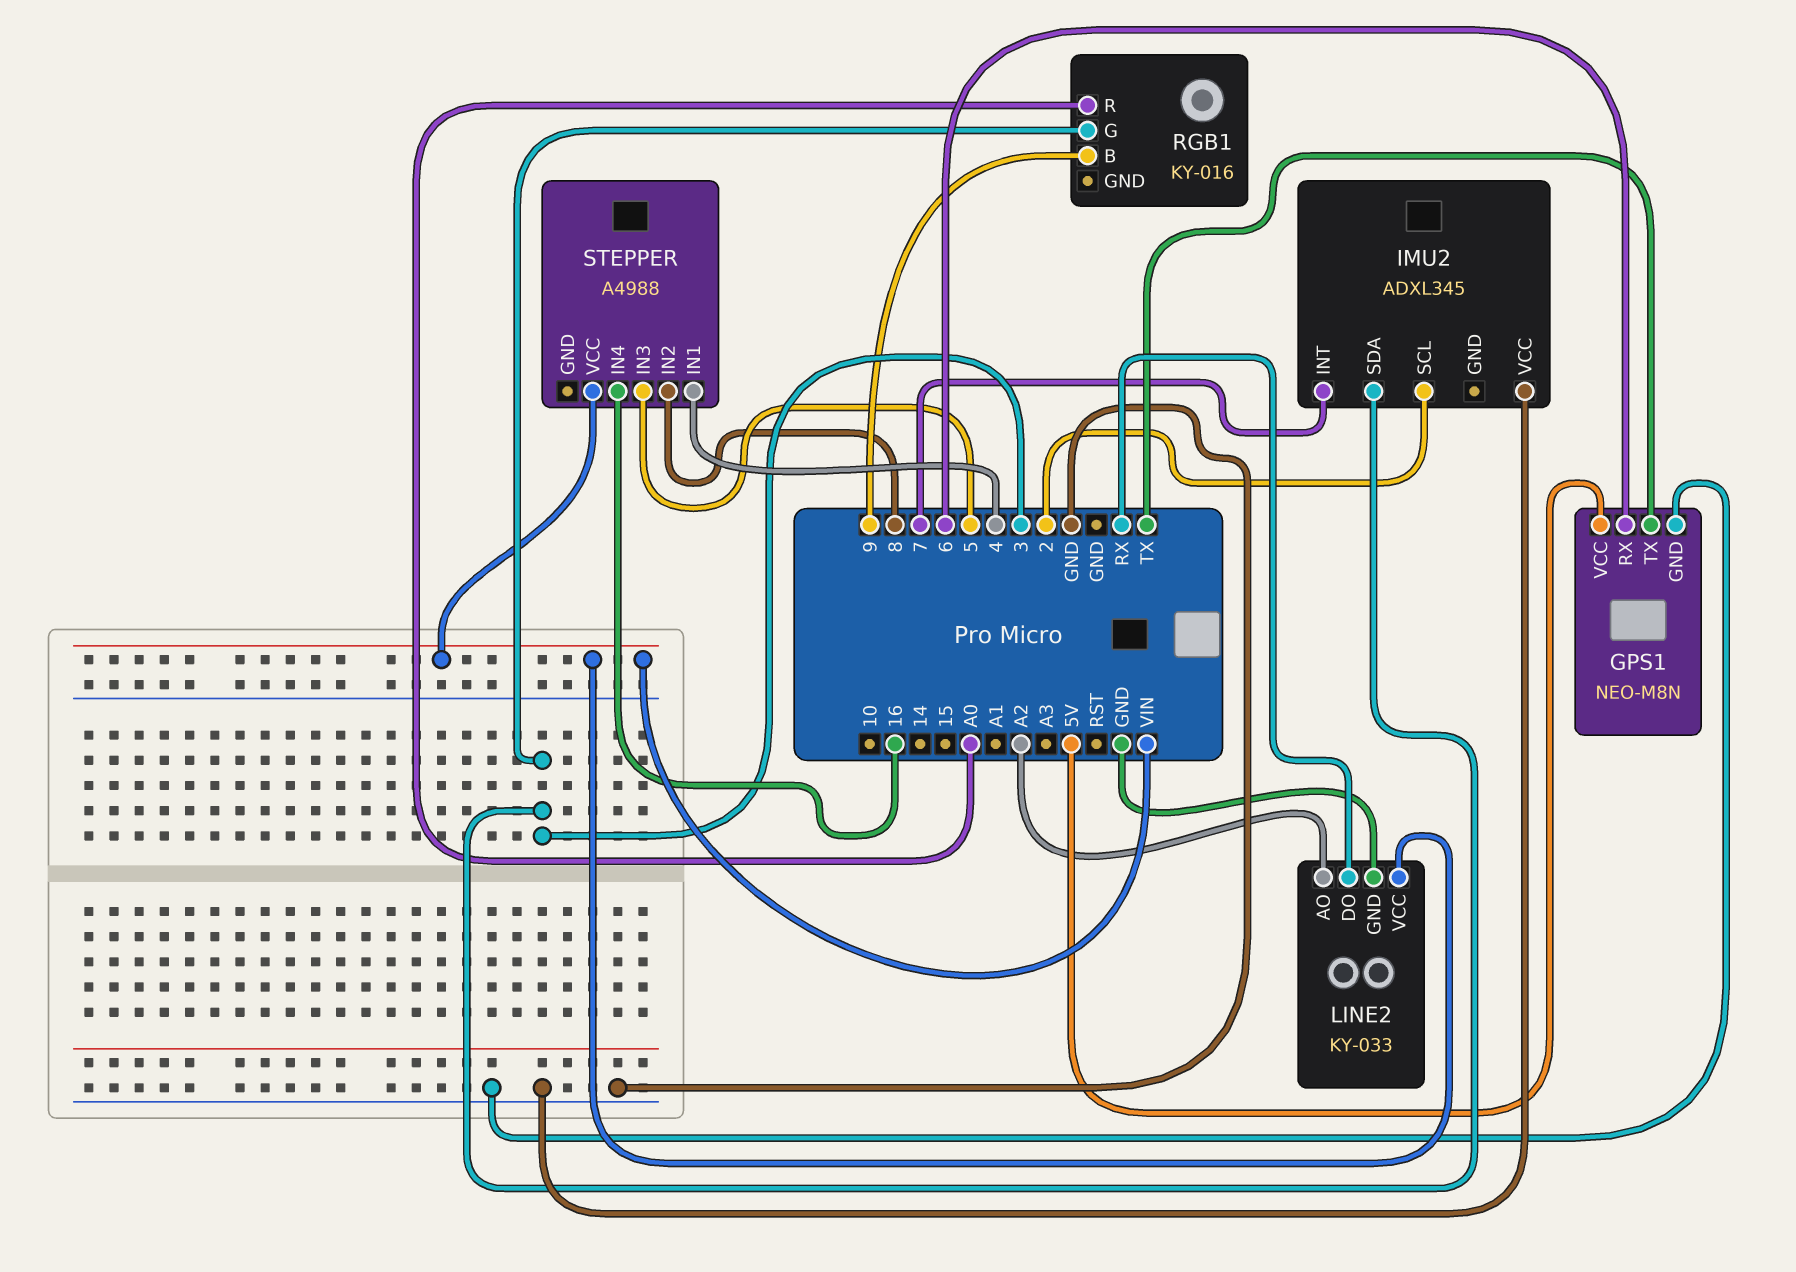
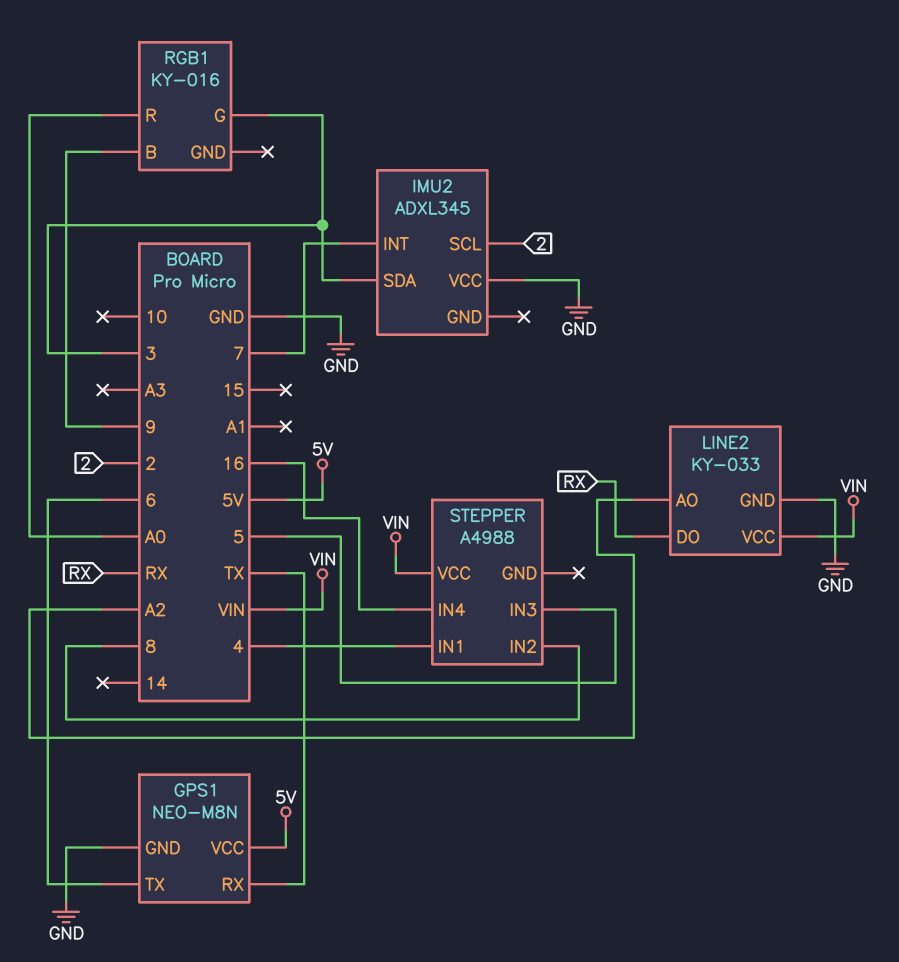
GPS1 pin RX: 6 -> TX
GPS1 pin TX: TX -> 6

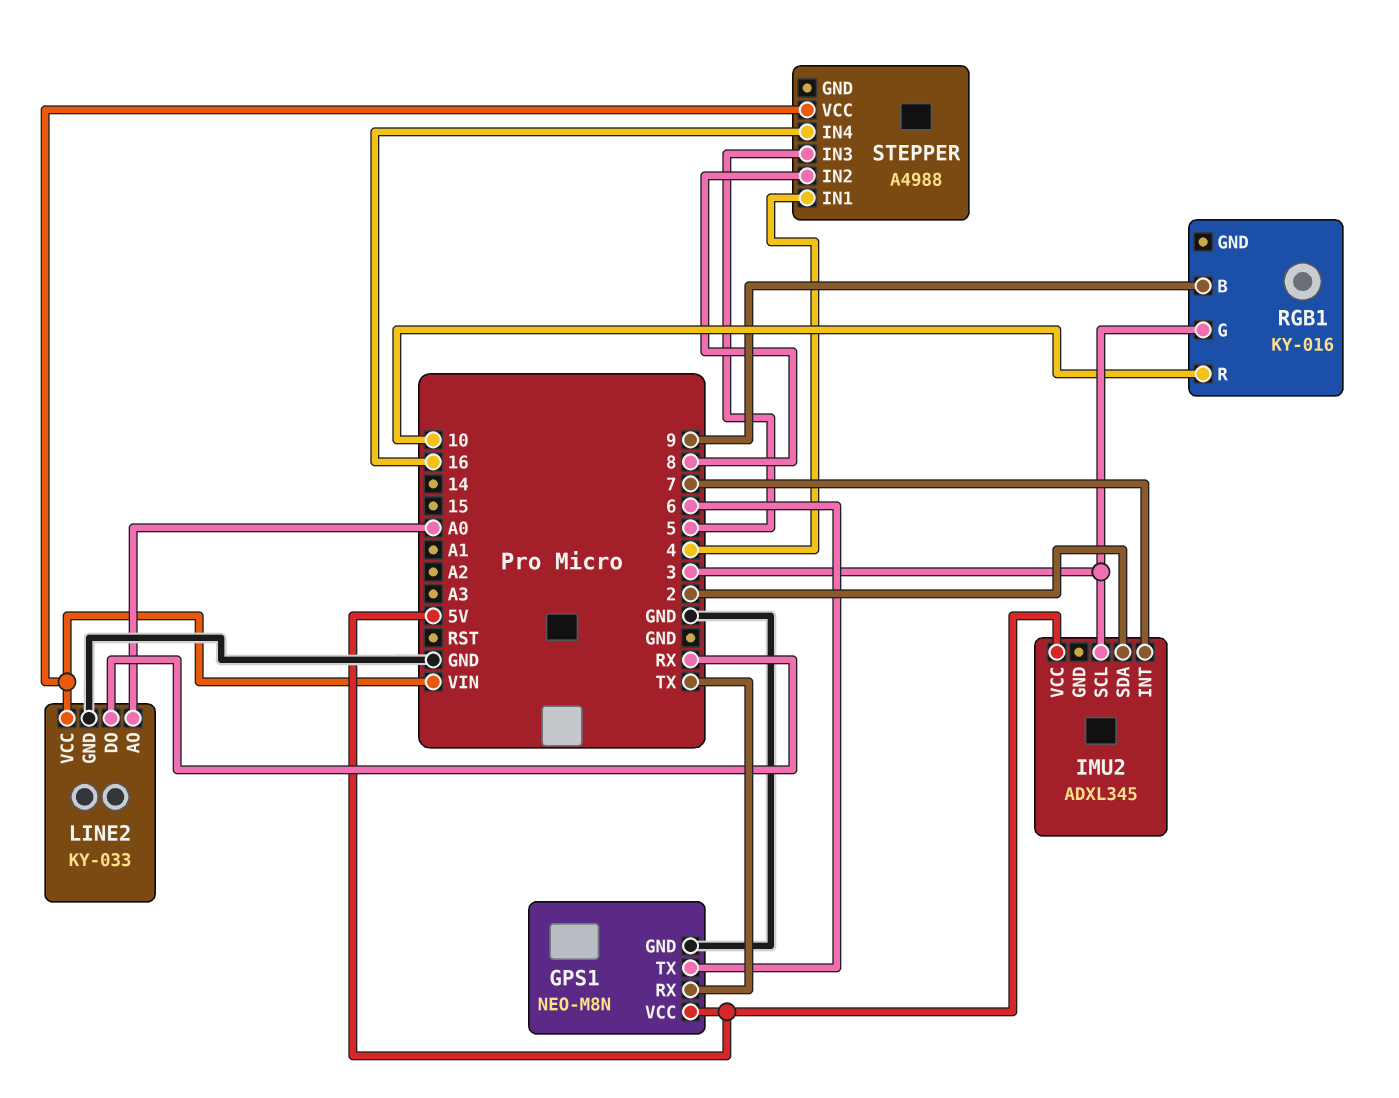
IMU2 pin SCL: 2 -> 3
IMU2 pin SDA: 3 -> 2
IMU2 pin VCC: GND -> 5V
LINE2 pin AO: A2 -> A0
RGB1 pin R: A0 -> 10

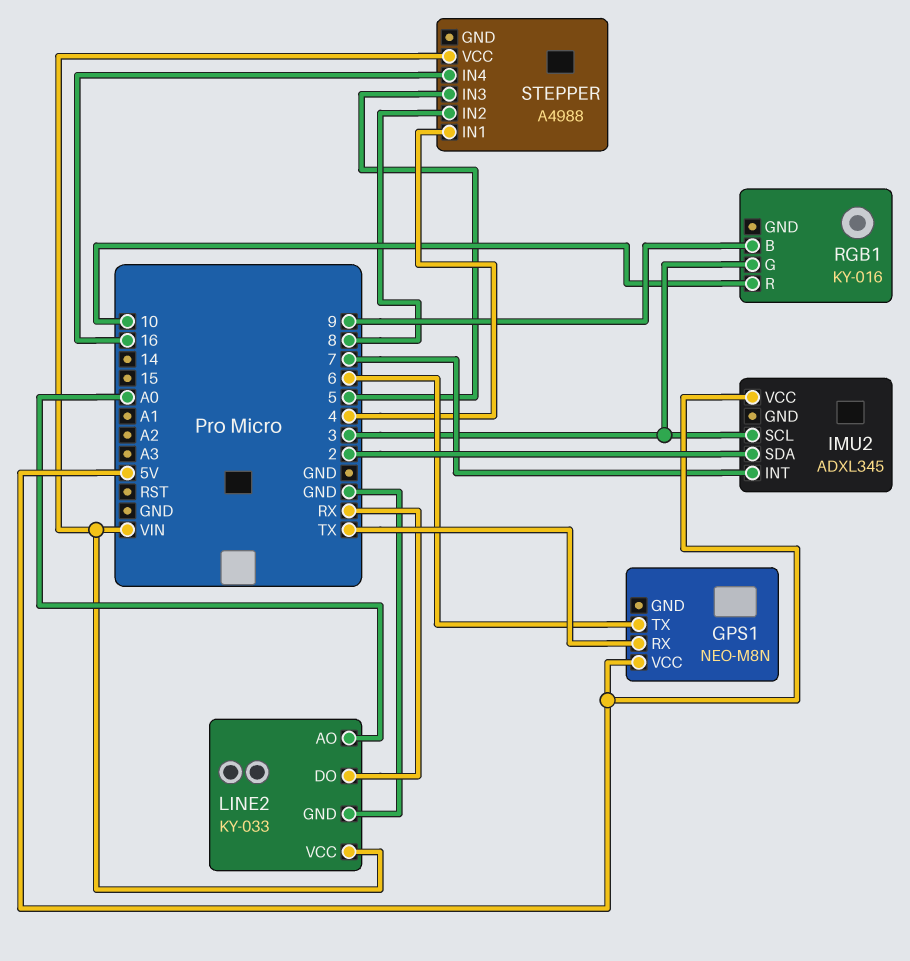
GPS1 pin GND: GND -> none

